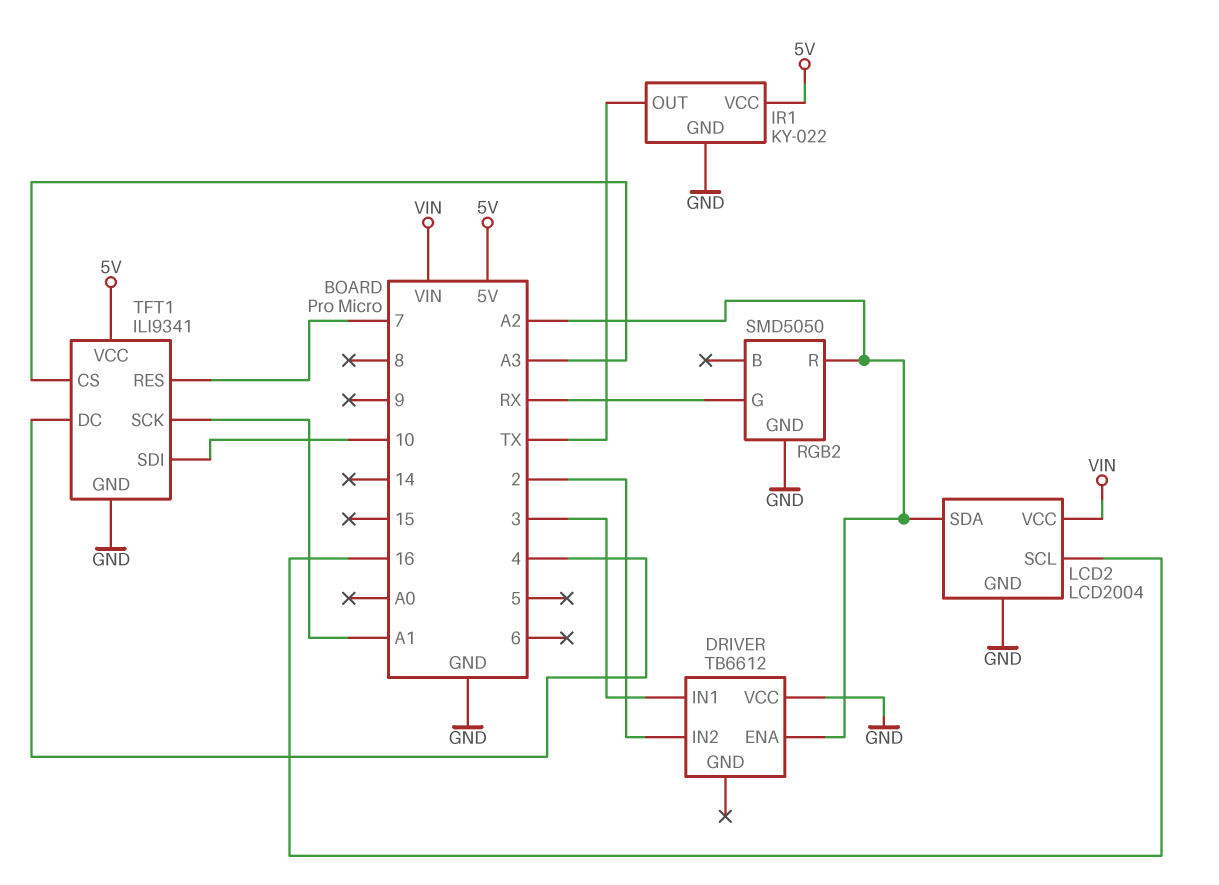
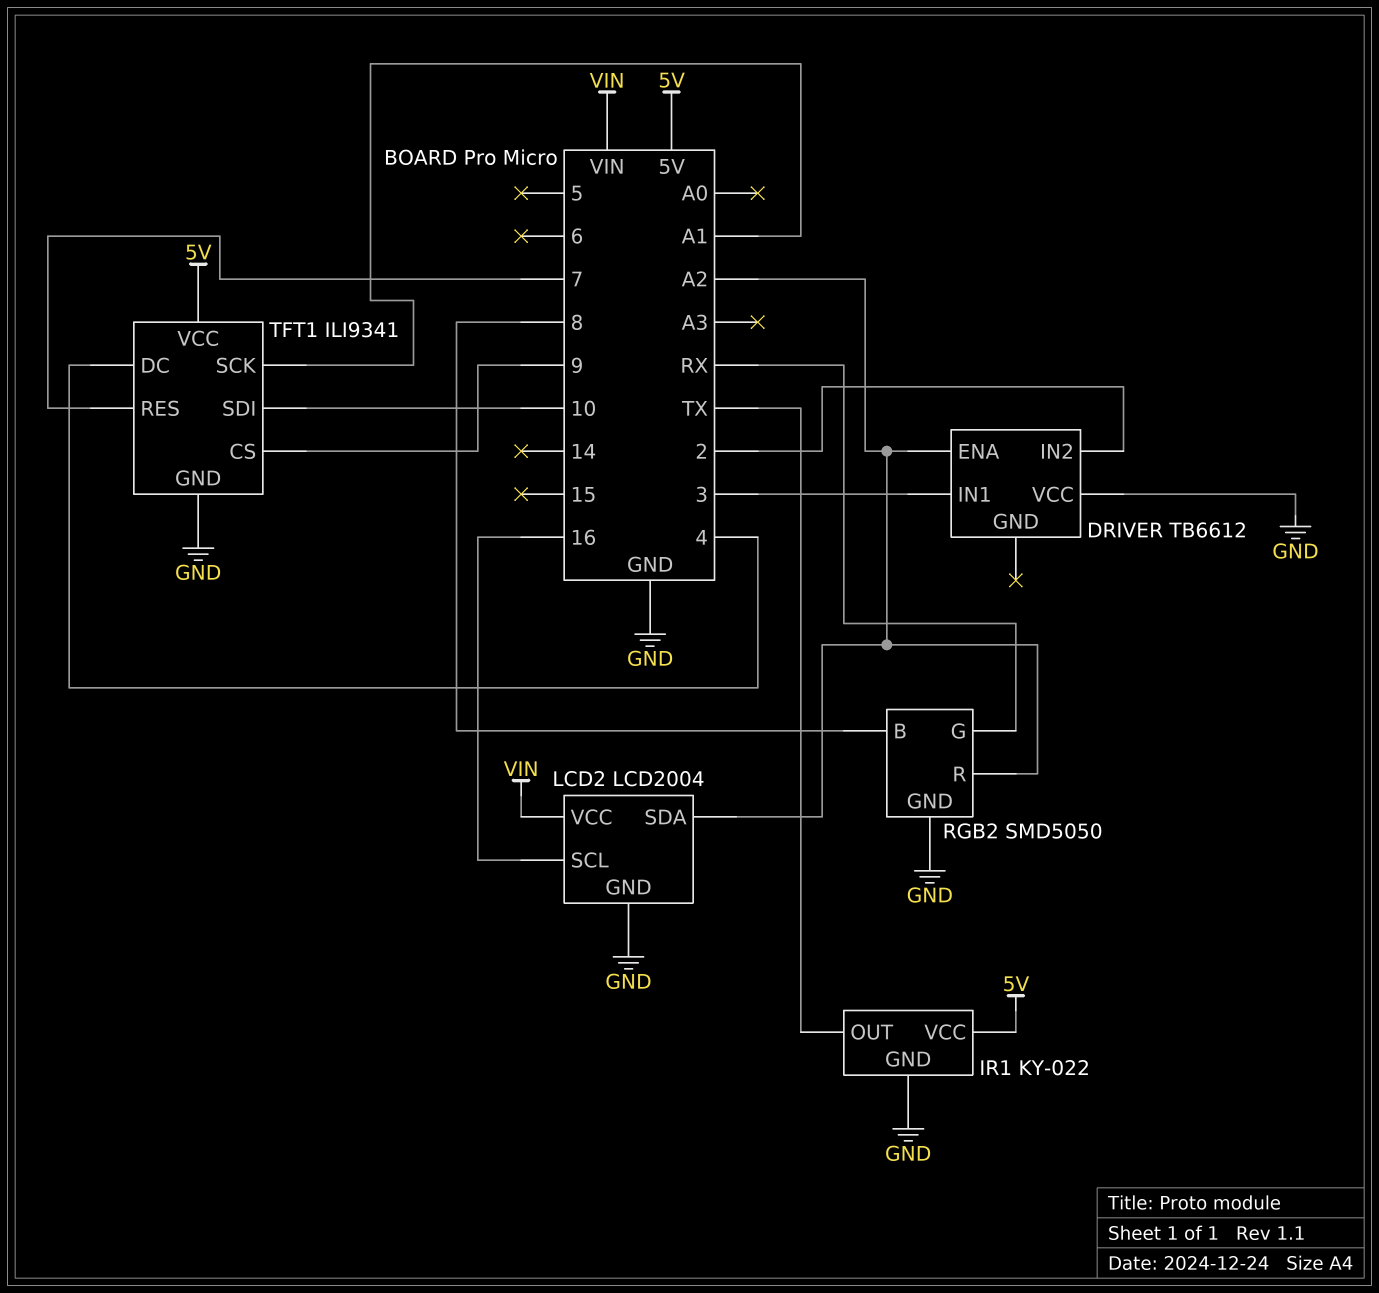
RGB2 pin B: none -> 8
TFT1 pin CS: A3 -> 9

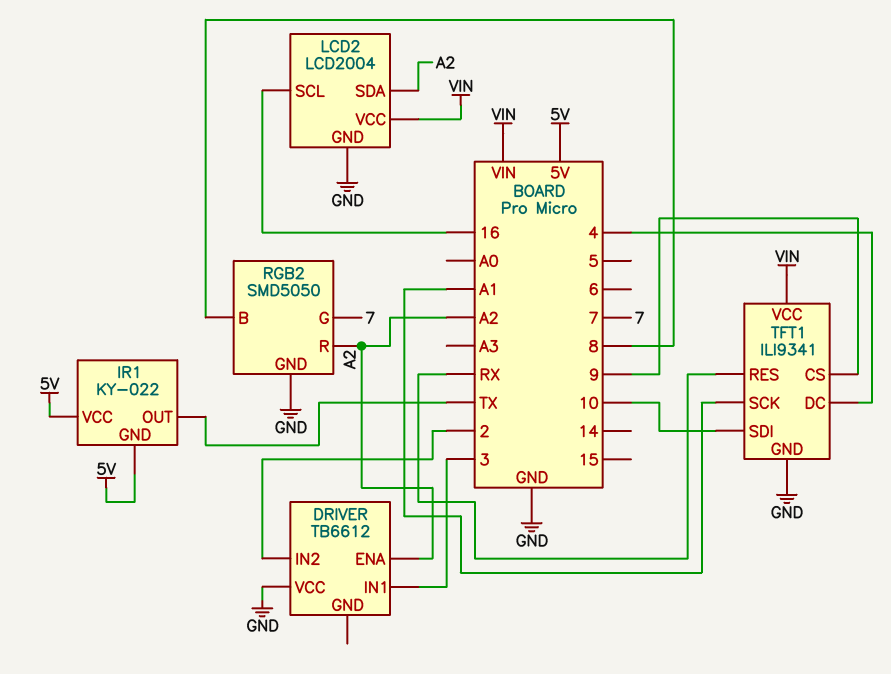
IR1 pin GND: GND -> 5V
RGB2 pin G: RX -> 7
TFT1 pin RES: 7 -> RX
TFT1 pin VCC: 5V -> VIN

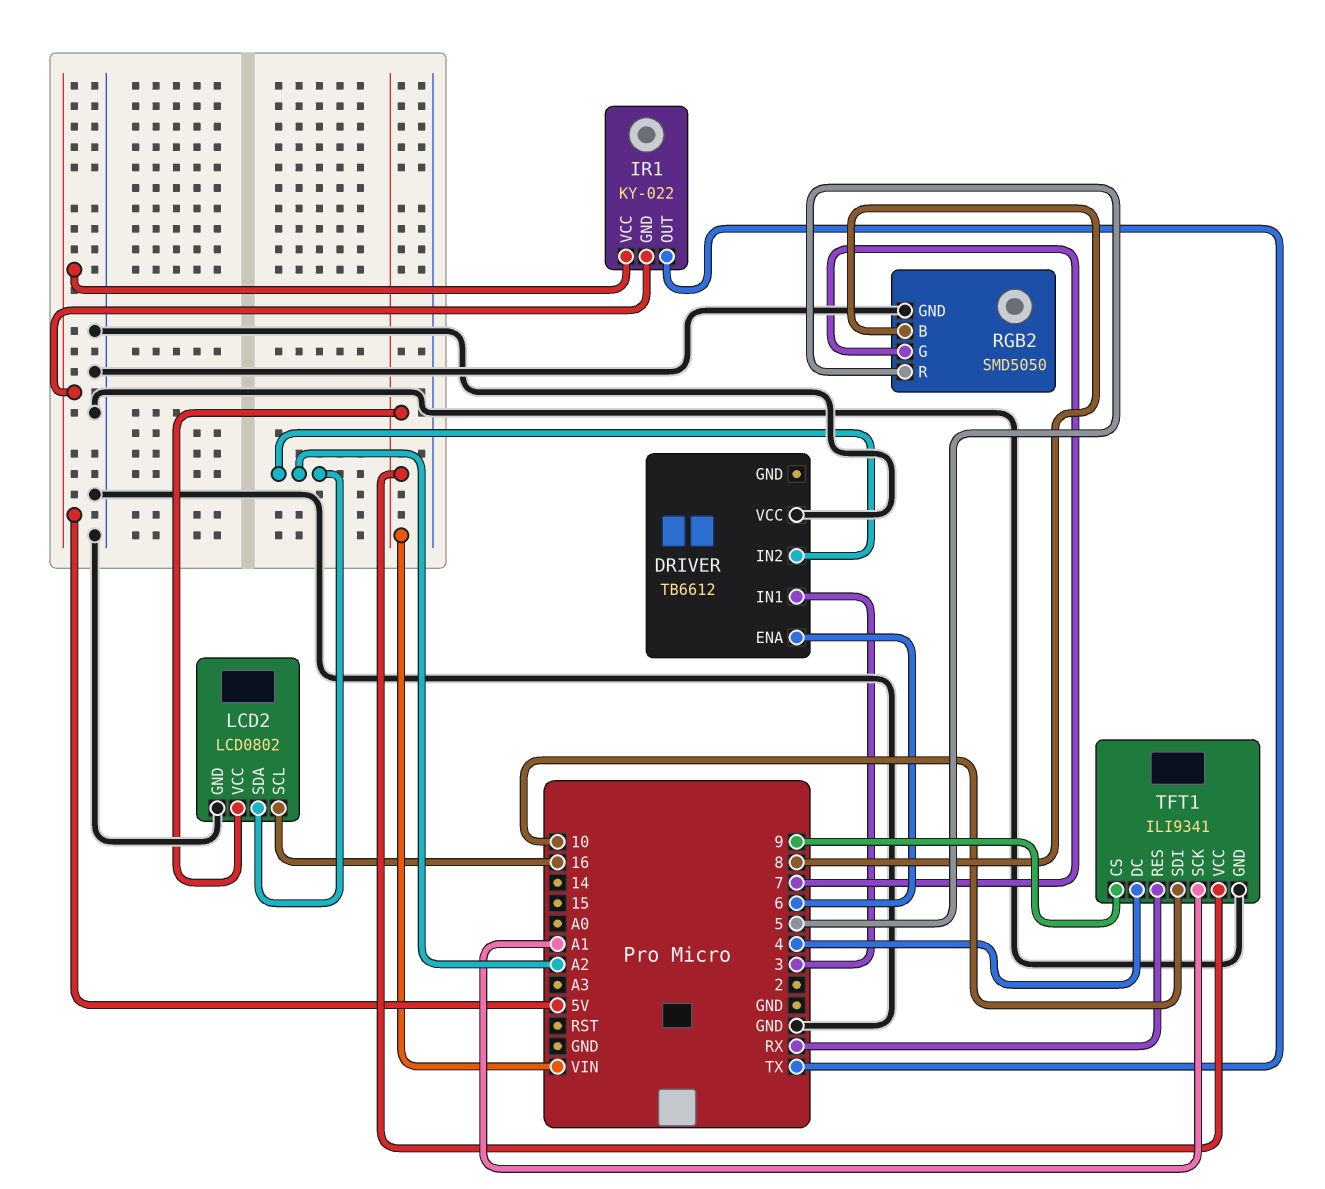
DRIVER pin ENA: A2 -> 6
DRIVER pin IN2: 2 -> A2
LCD2: LCD2004 -> LCD0802
RGB2 pin R: A2 -> 5

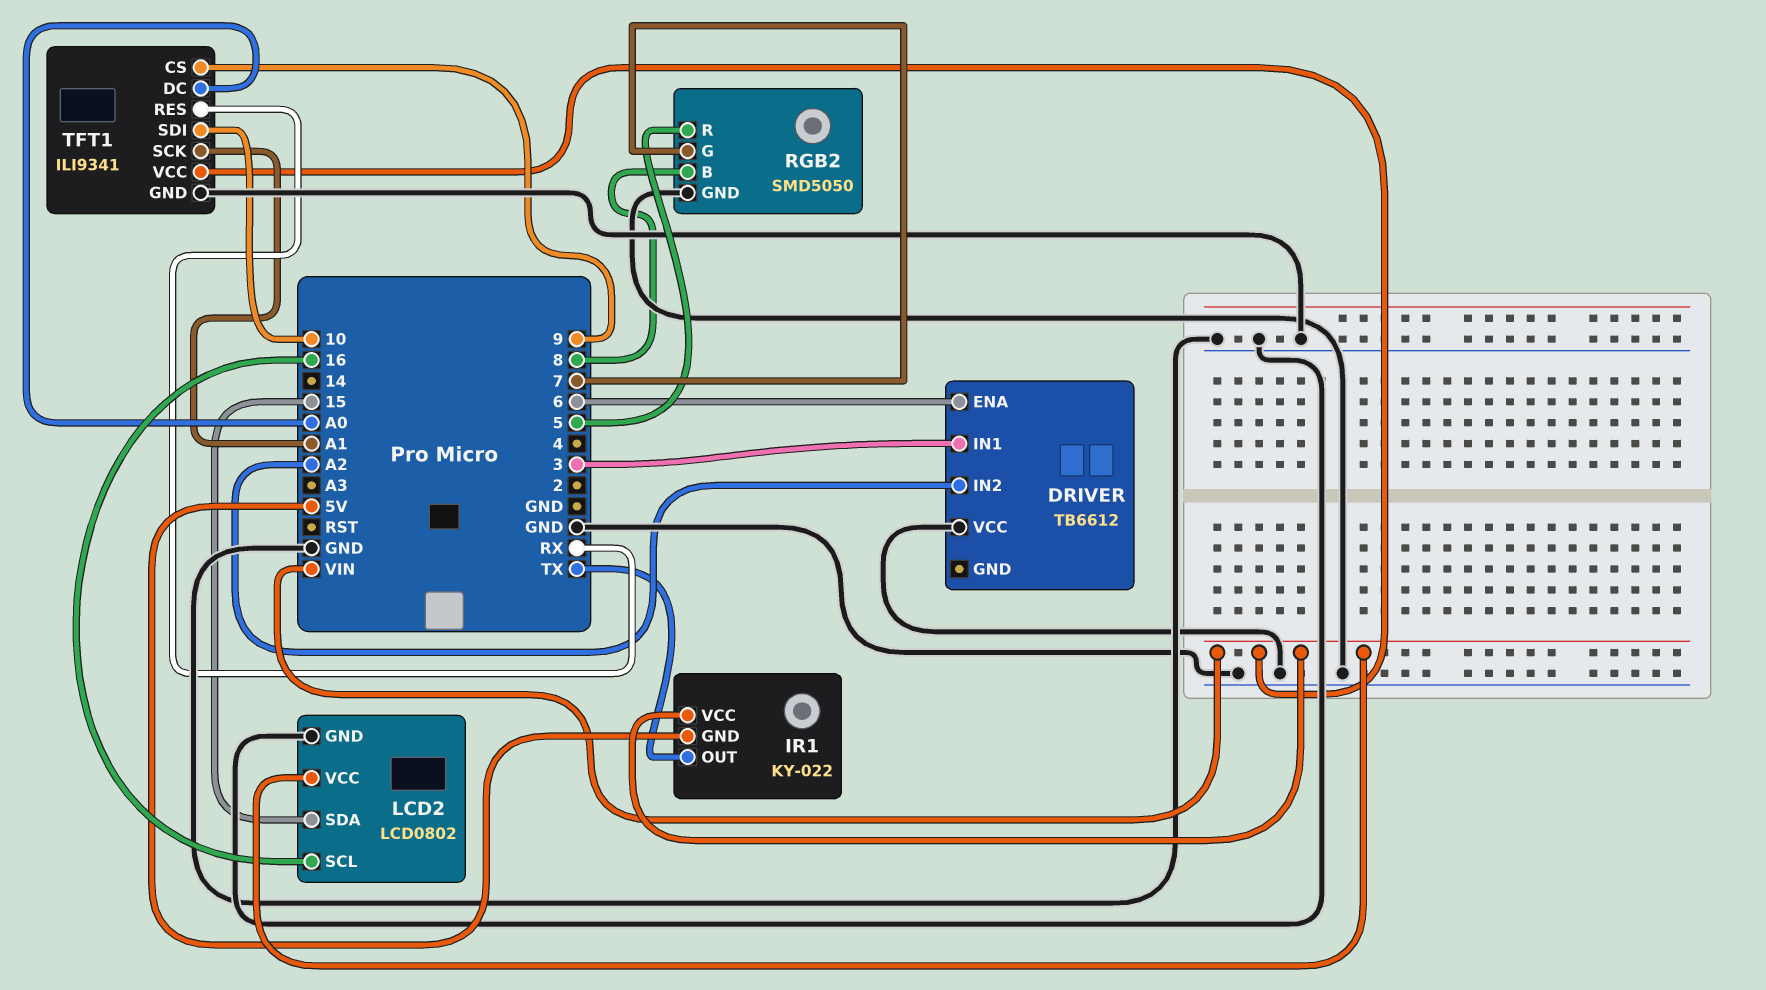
IR1 pin VCC: 5V -> VIN
LCD2 pin SDA: A2 -> 15
TFT1 pin DC: 4 -> A0

